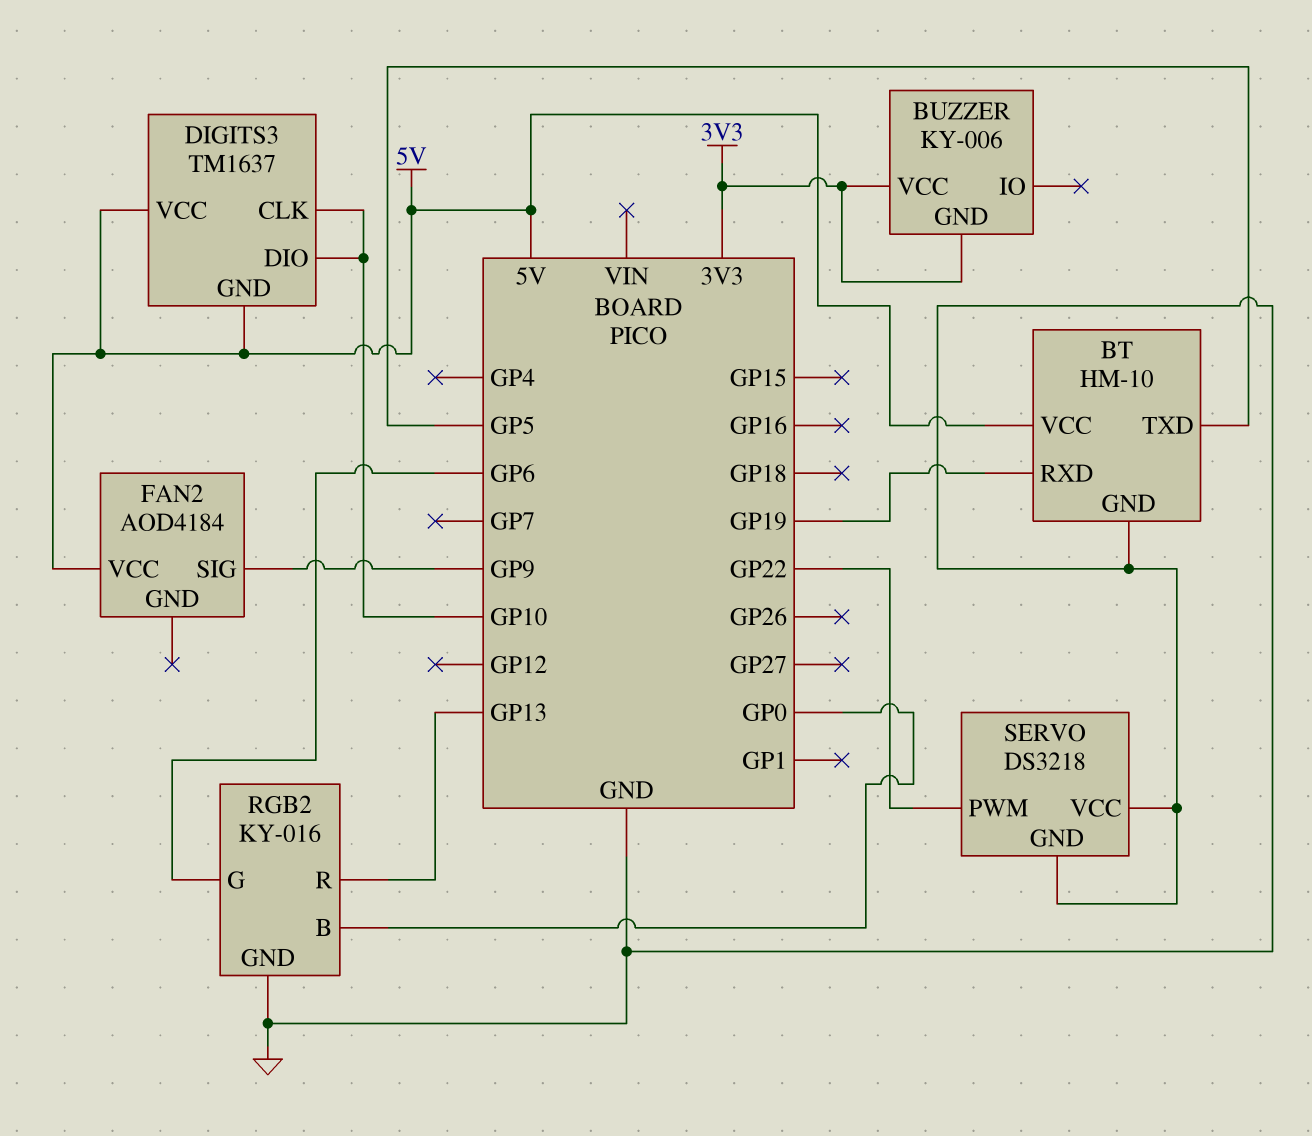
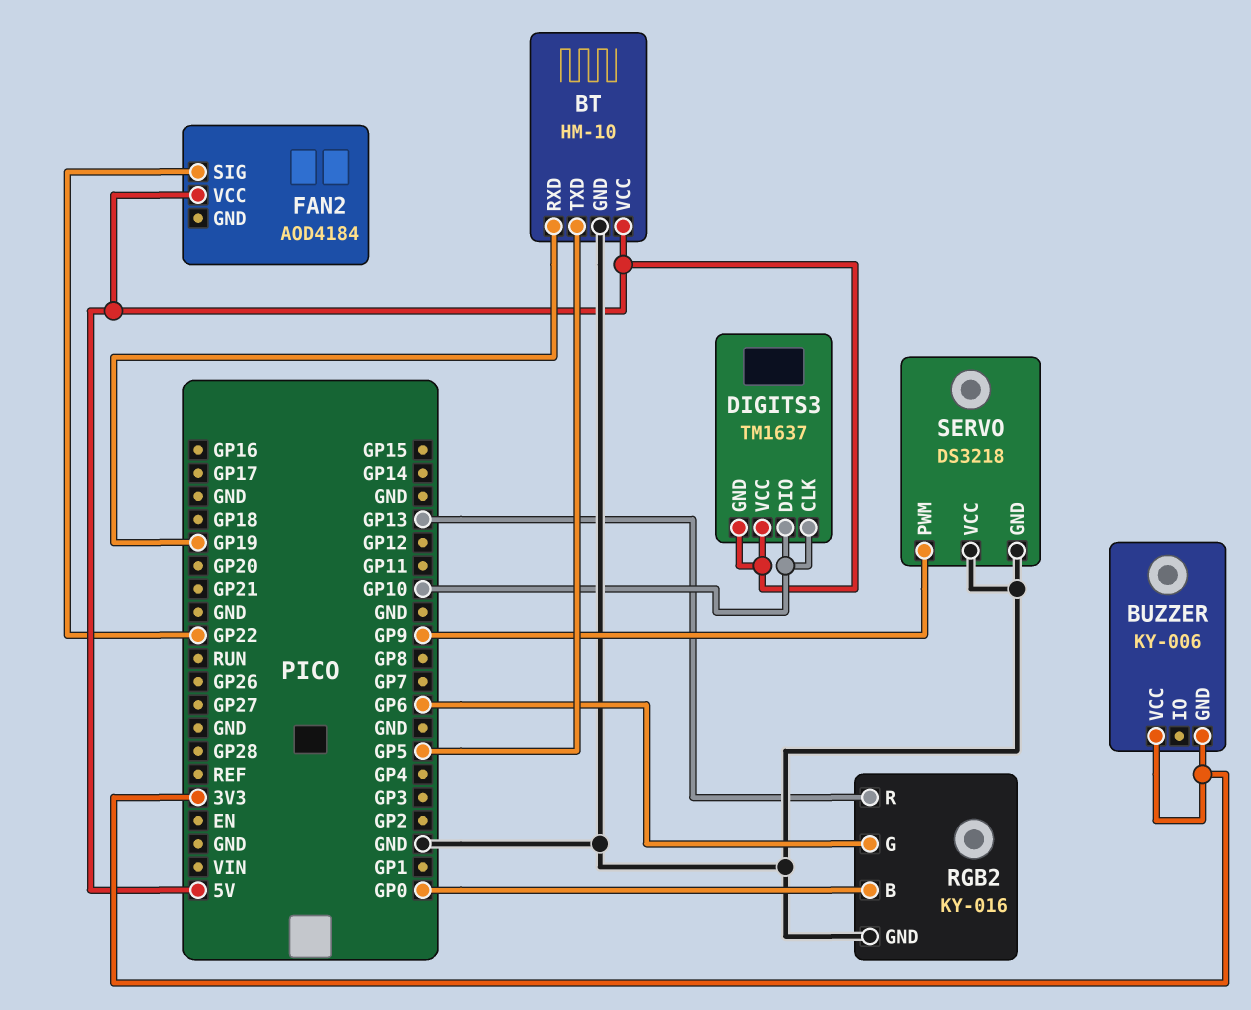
FAN2 pin SIG: GP9 -> GP22
SERVO pin PWM: GP22 -> GP9

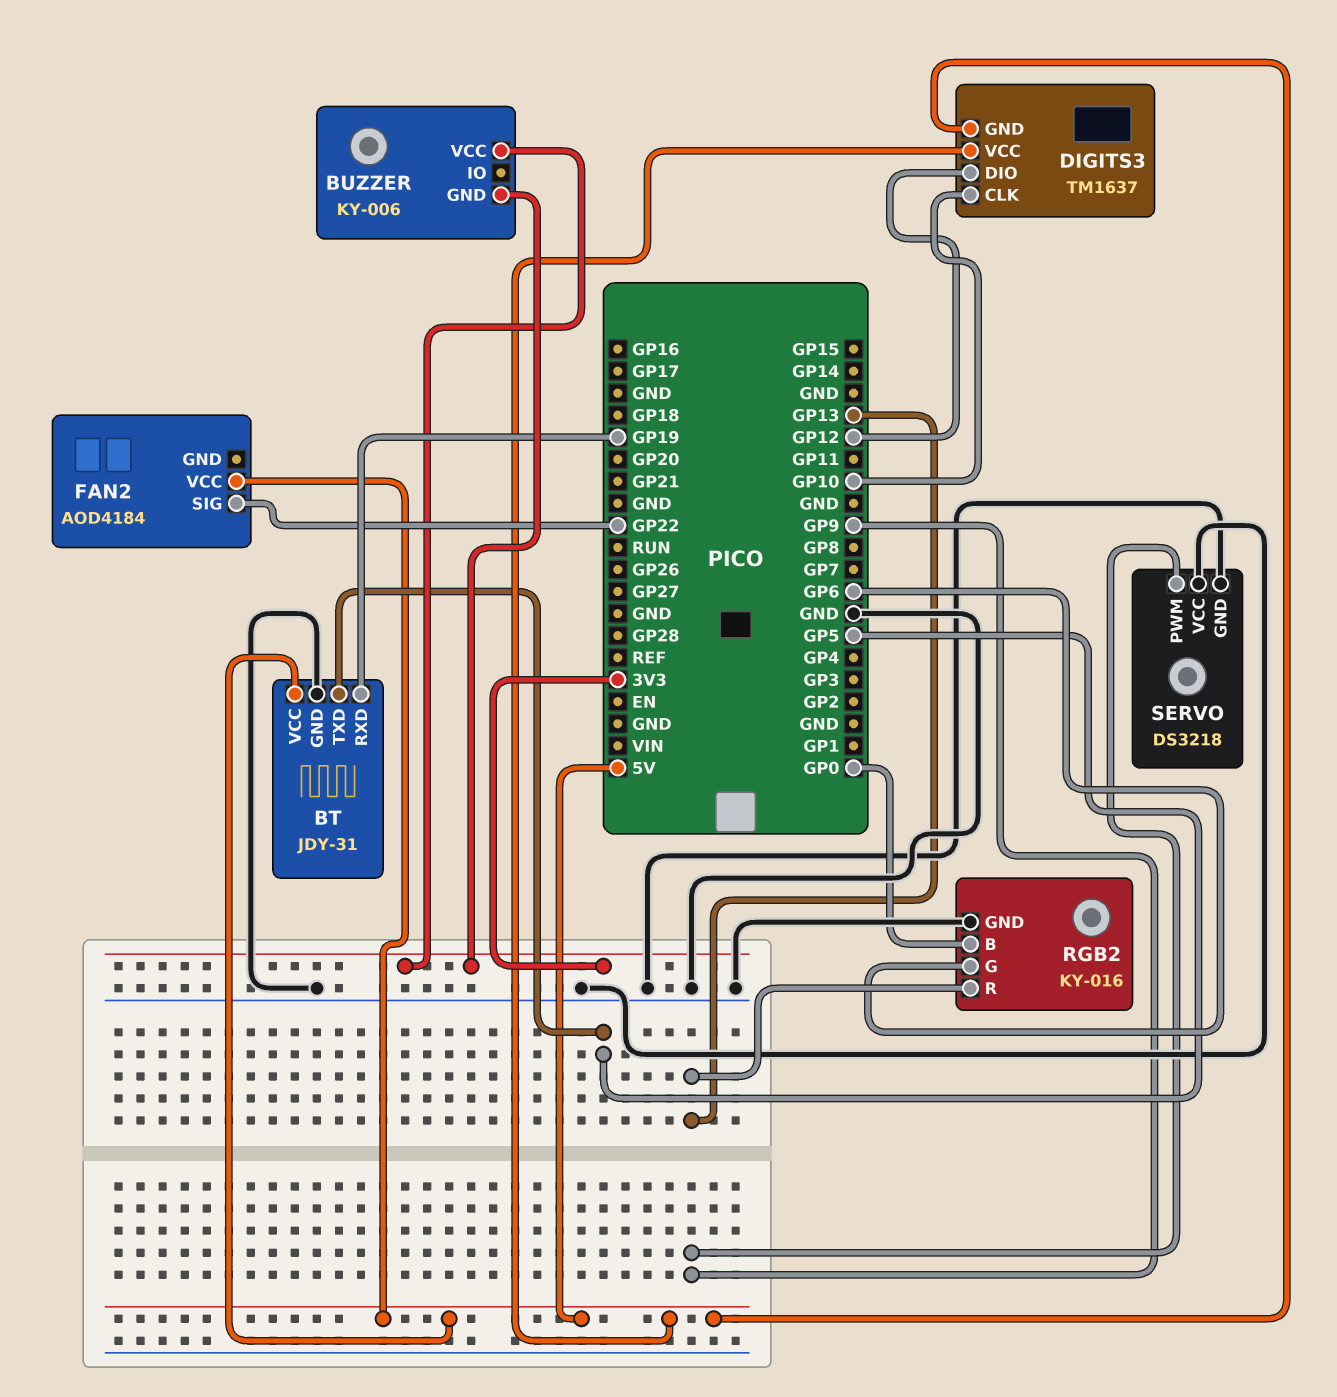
BT: HM-10 -> JDY-31
DIGITS3 pin DIO: GP10 -> GP12

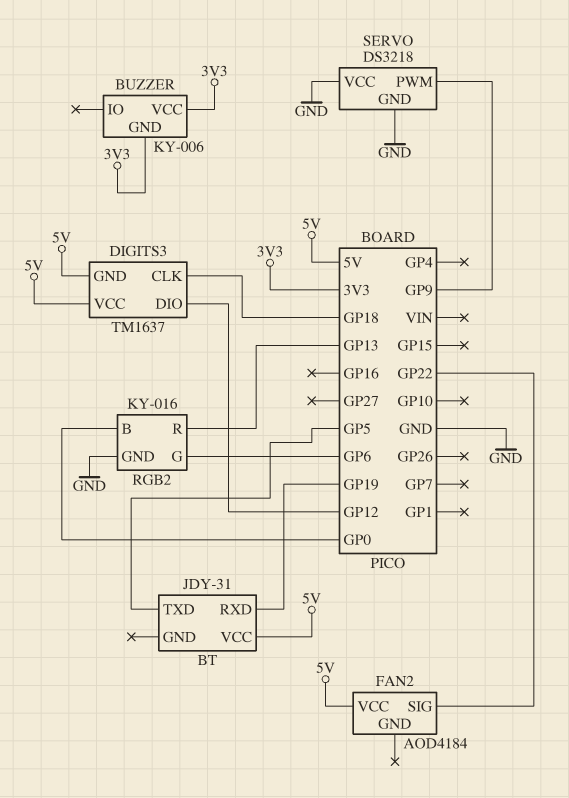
BT pin GND: GND -> none
DIGITS3 pin CLK: GP10 -> GP18

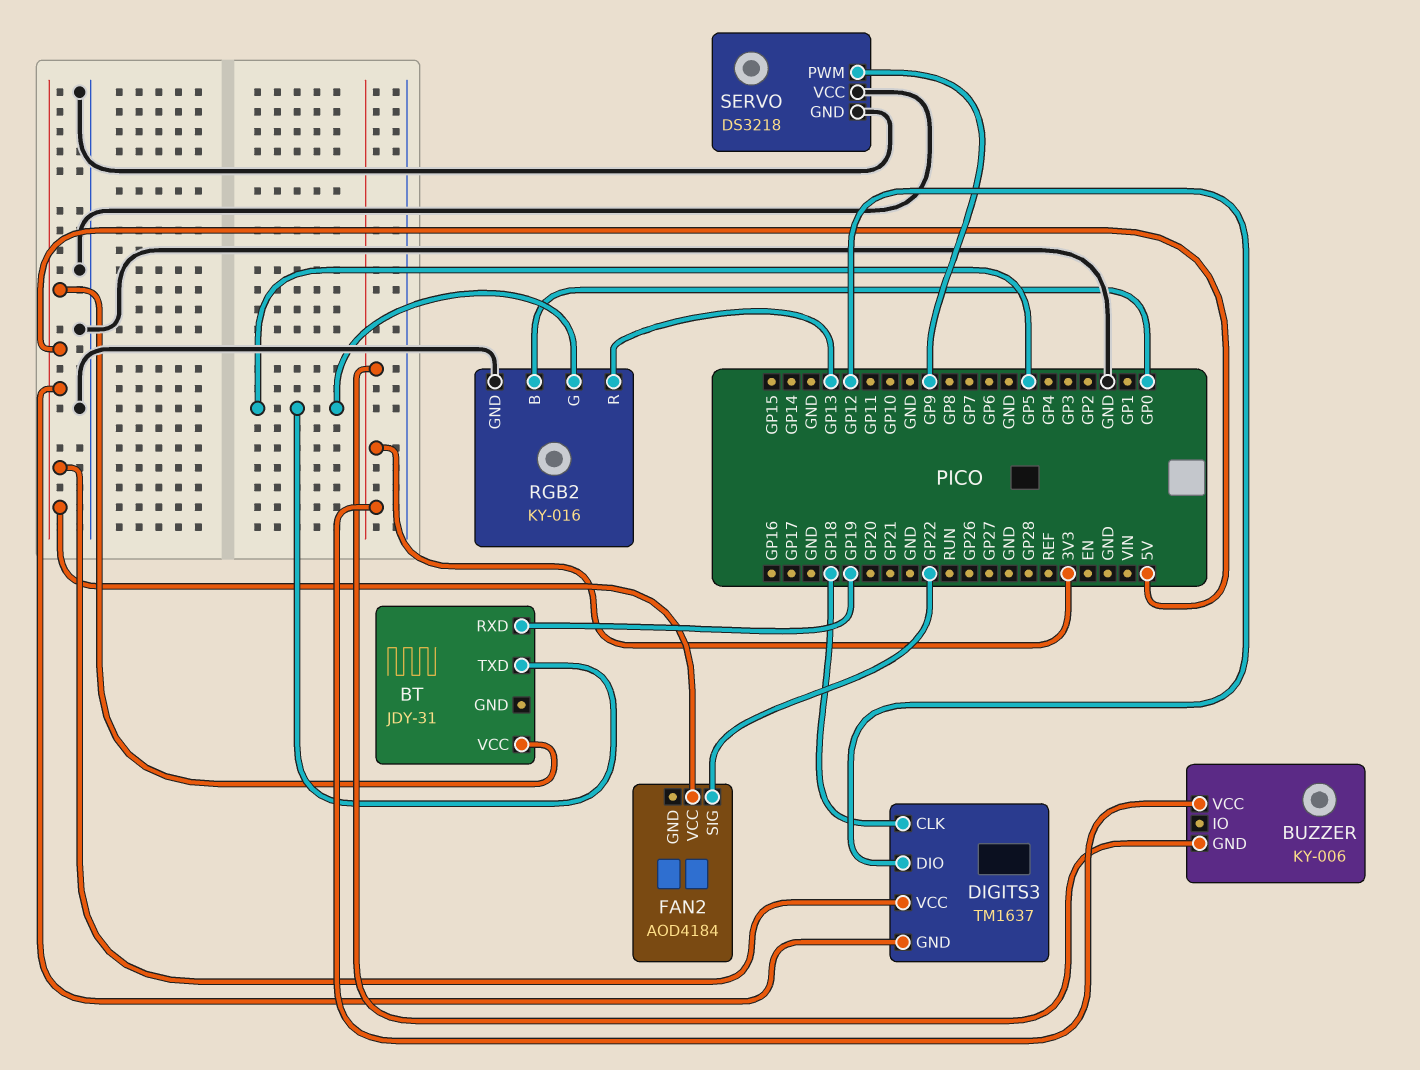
RGB2 pin G: GP6 -> GP5

